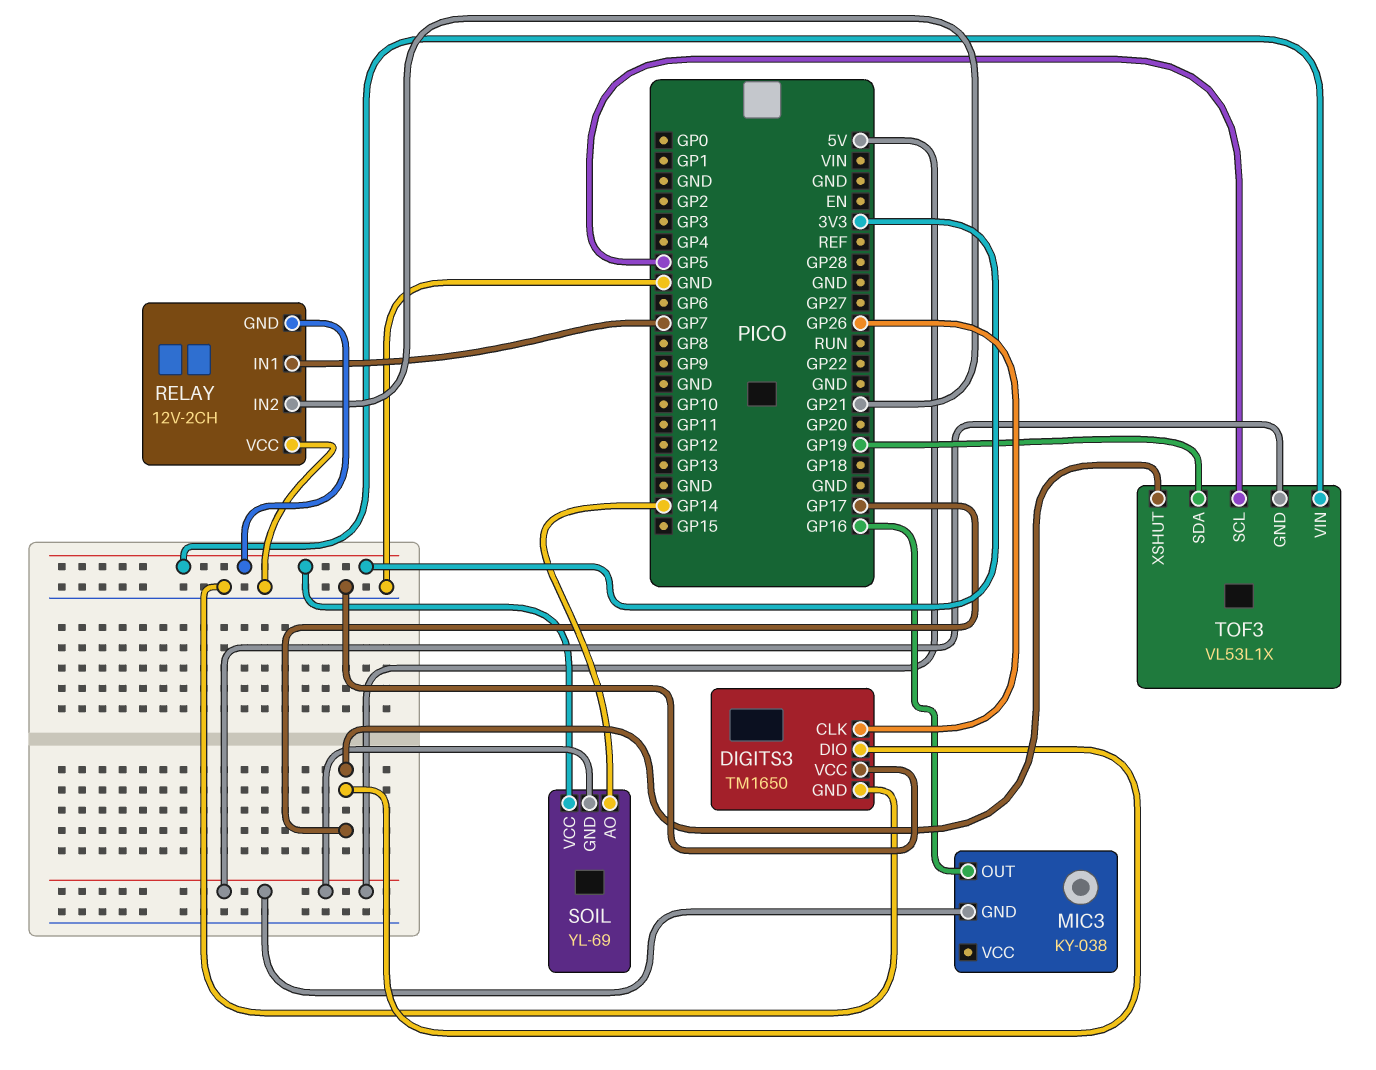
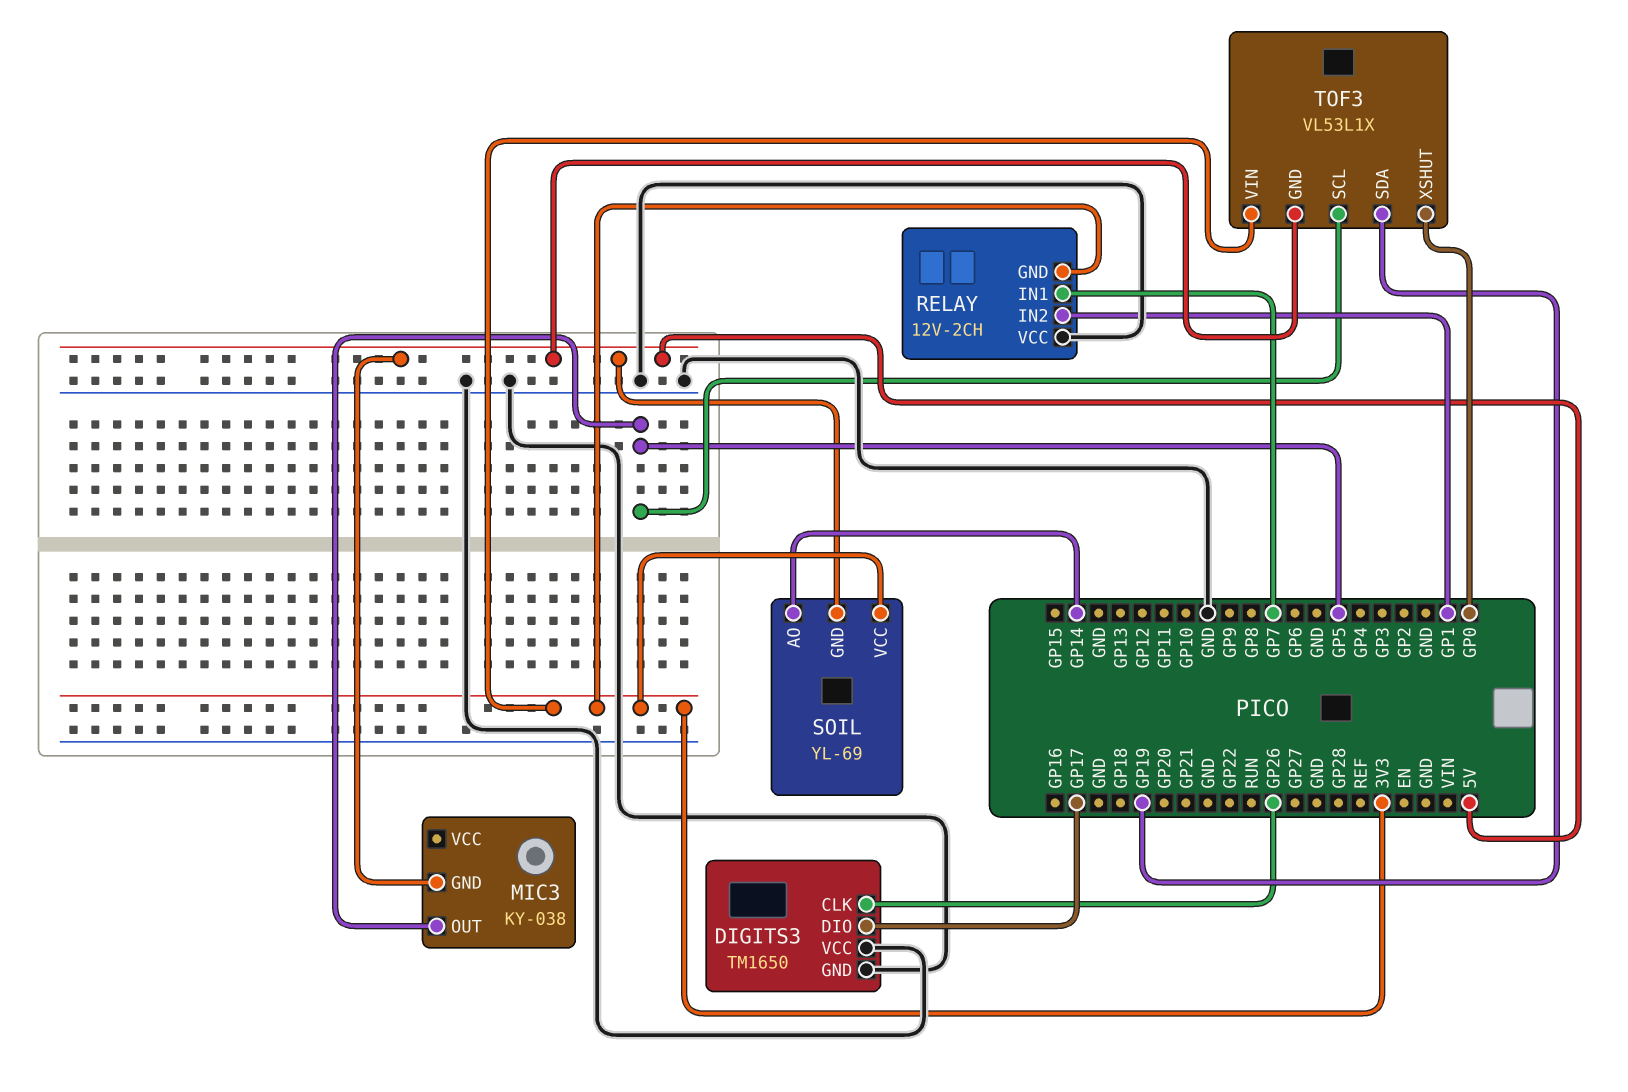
MIC3 pin OUT: GP16 -> GP5
RELAY pin IN2: GP21 -> GP1
TOF3 pin XSHUT: GP17 -> GP0

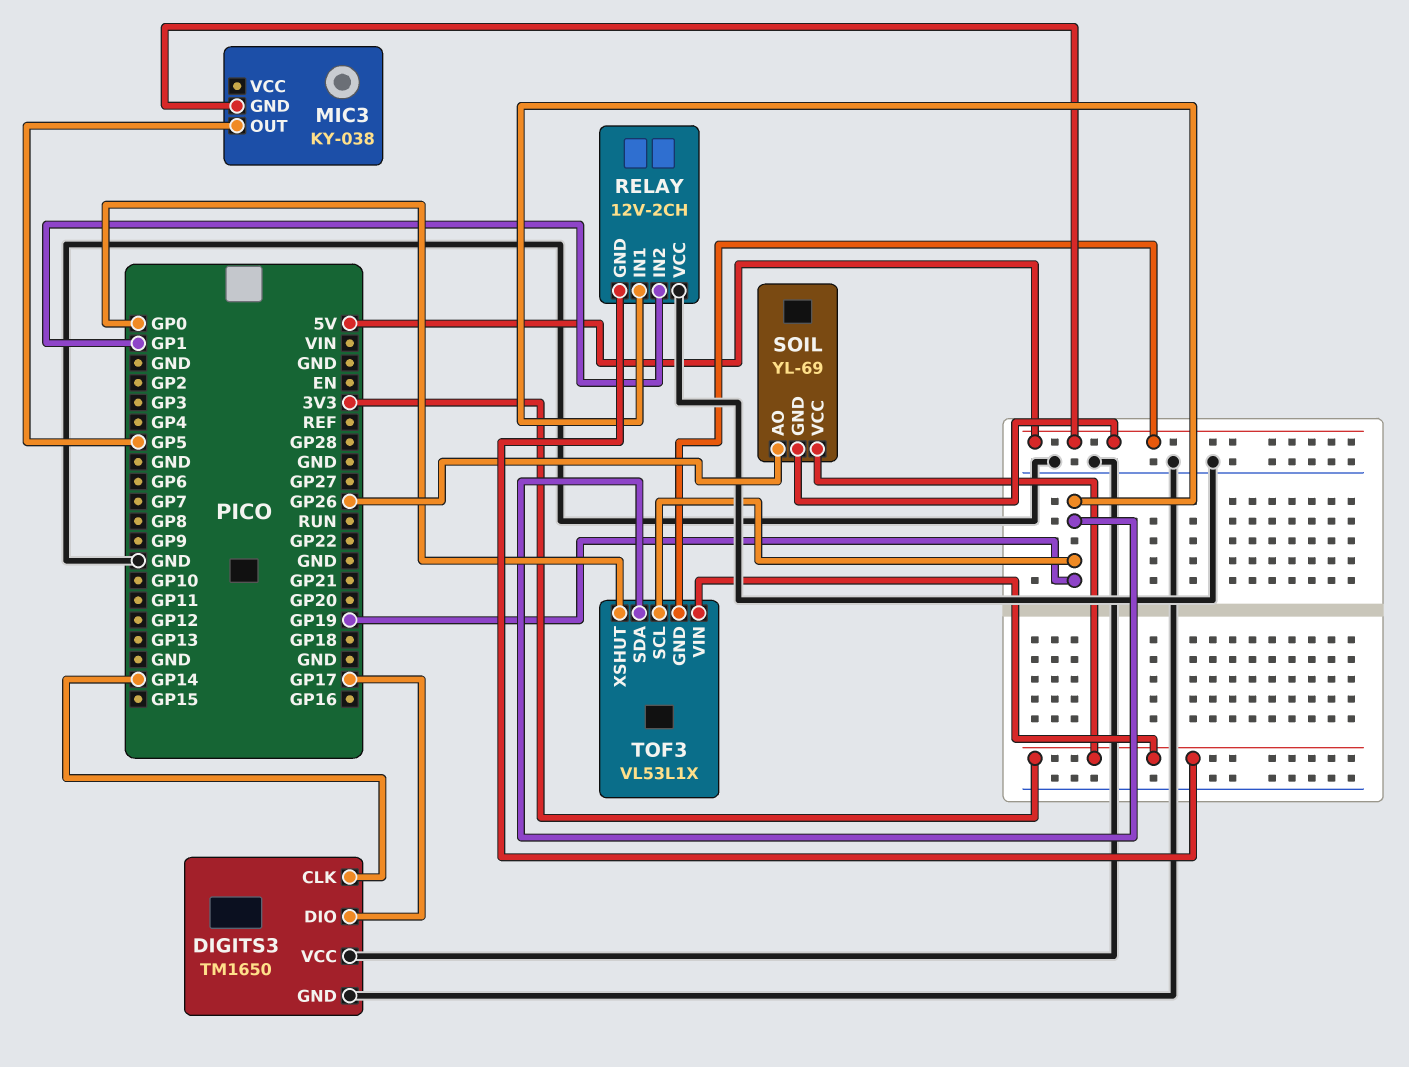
DIGITS3 pin CLK: GP26 -> GP14
RELAY pin IN1: GP7 -> GP19
SOIL pin AO: GP14 -> GP26
TOF3 pin SCL: GP5 -> GP19

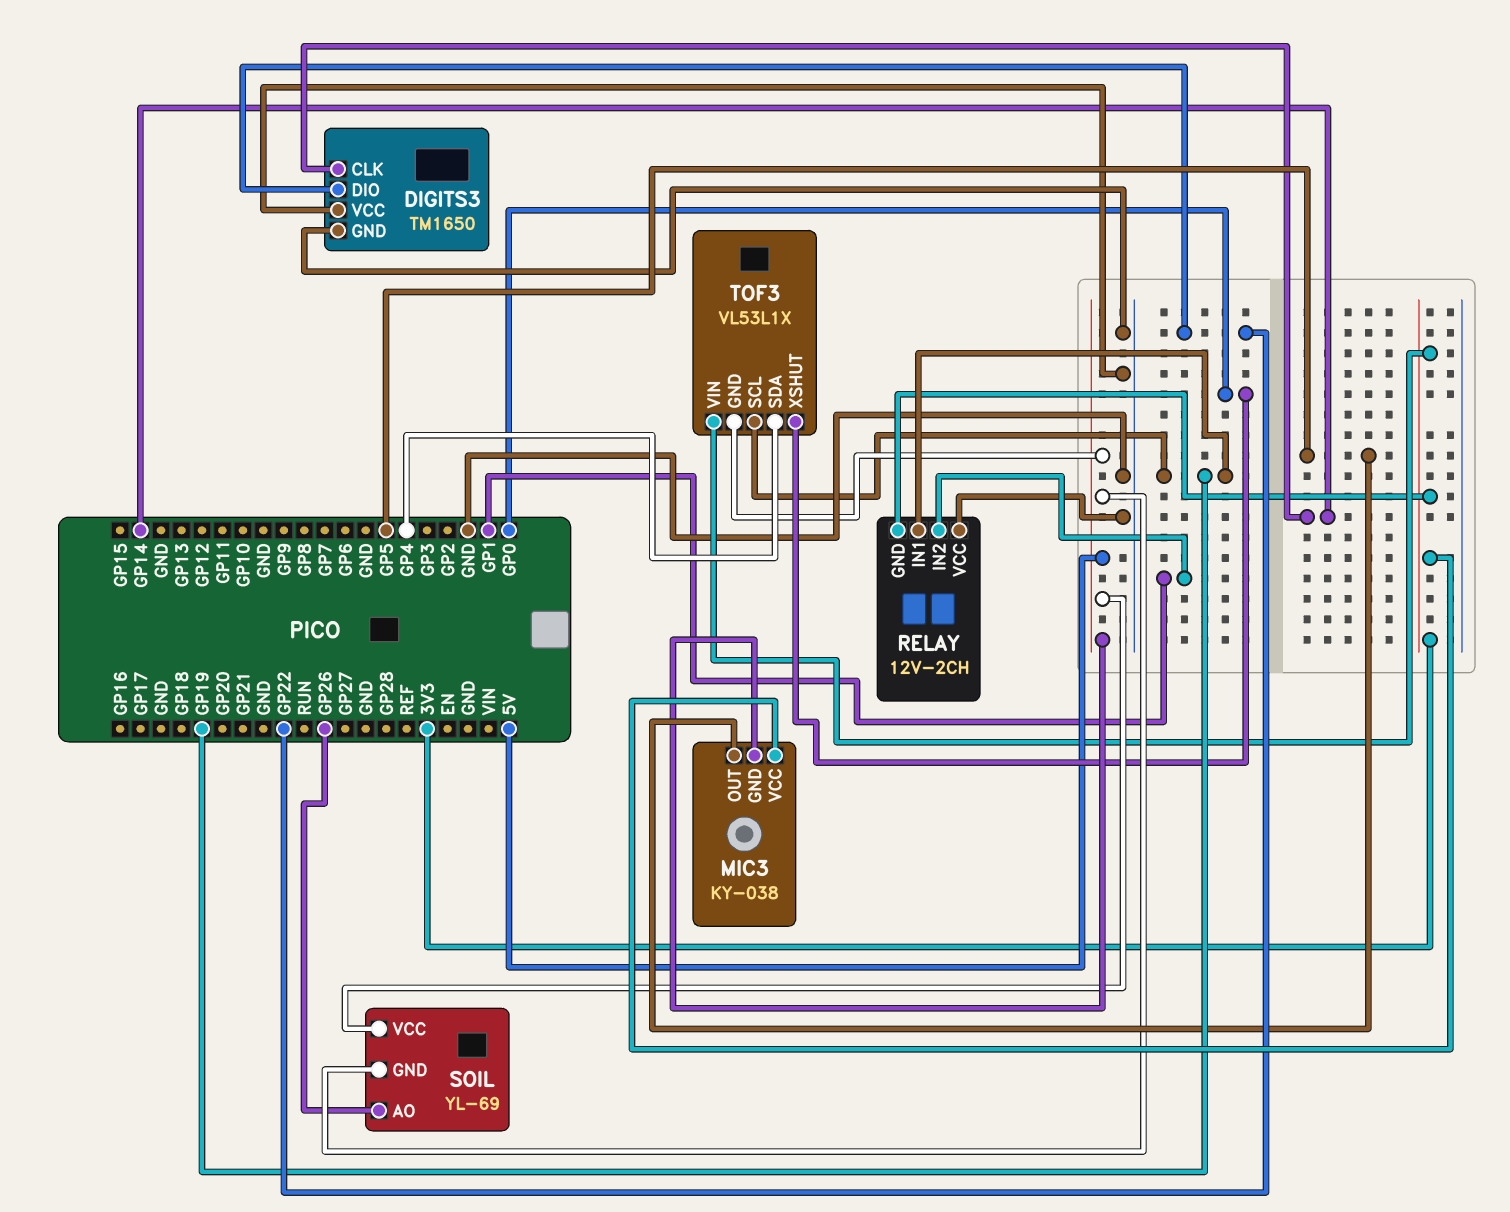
DIGITS3 pin DIO: GP17 -> GP22
MIC3 pin VCC: none -> 3V3
SOIL pin VCC: 3V3 -> 5V
TOF3 pin SDA: GP19 -> GP4

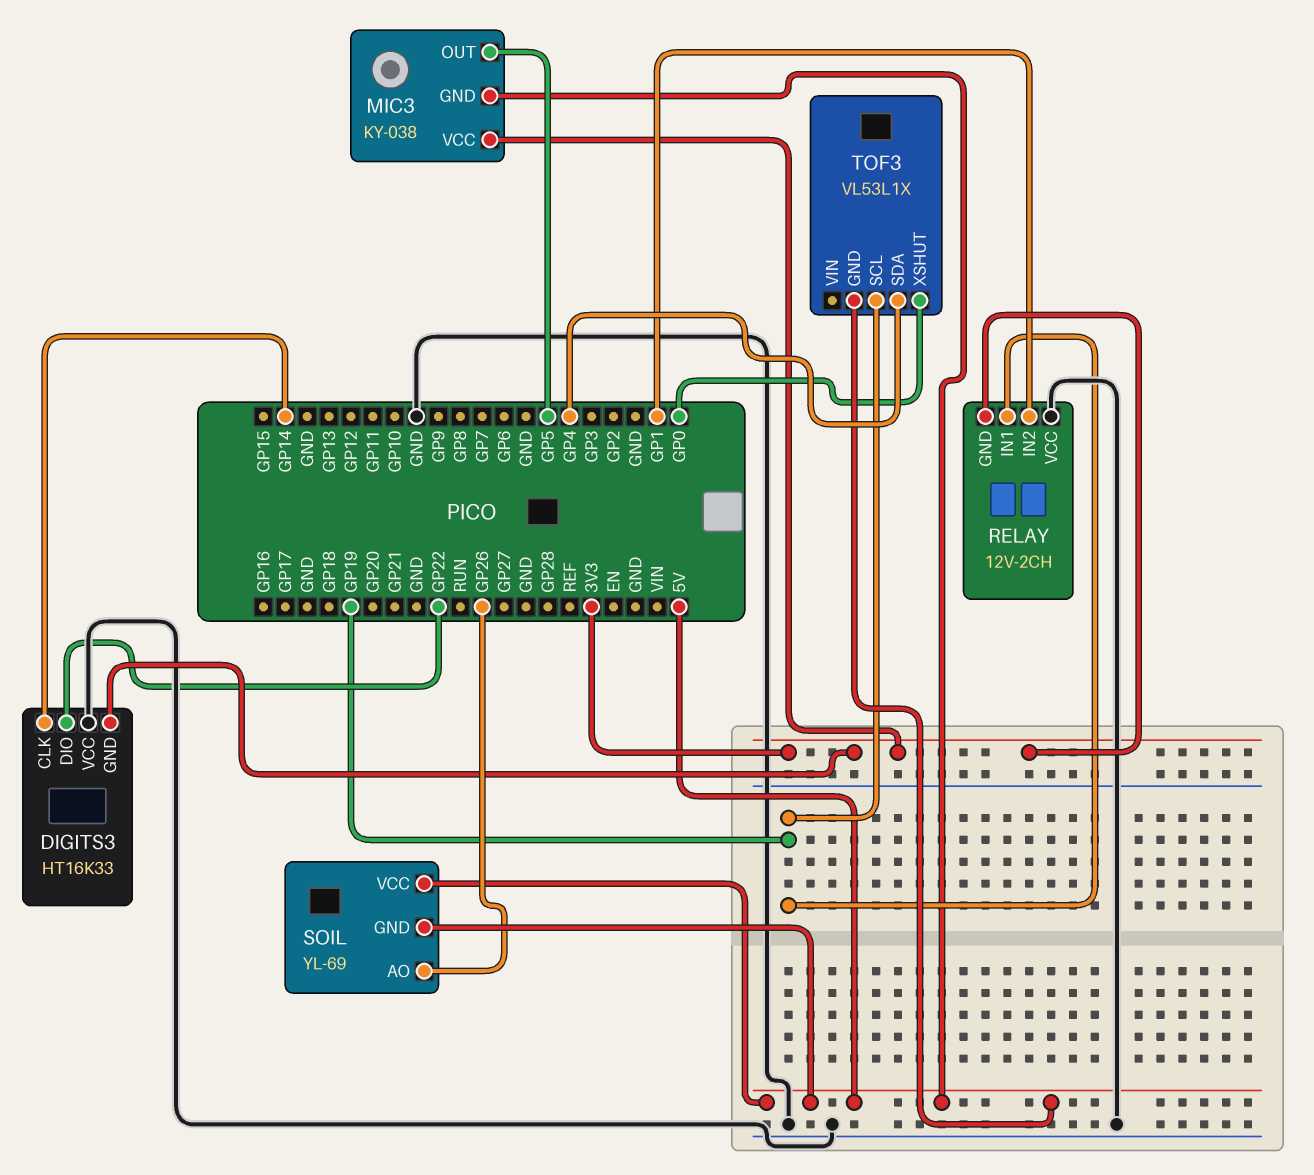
DIGITS3: TM1650 -> HT16K33
DIGITS3 pin GND: GND -> 3V3
TOF3 pin VIN: 3V3 -> none

